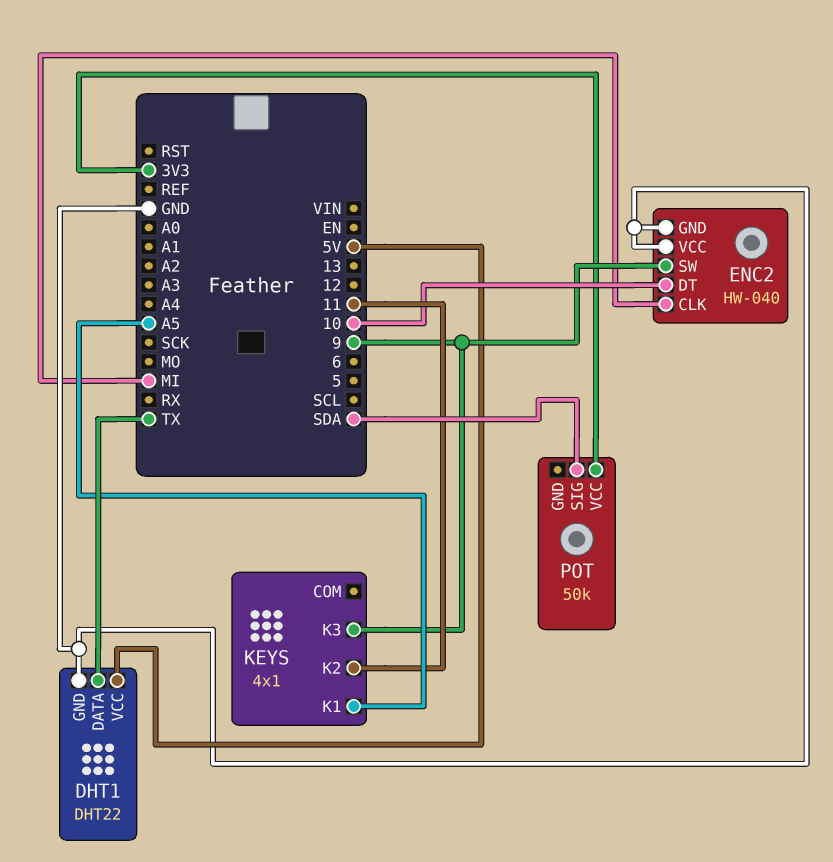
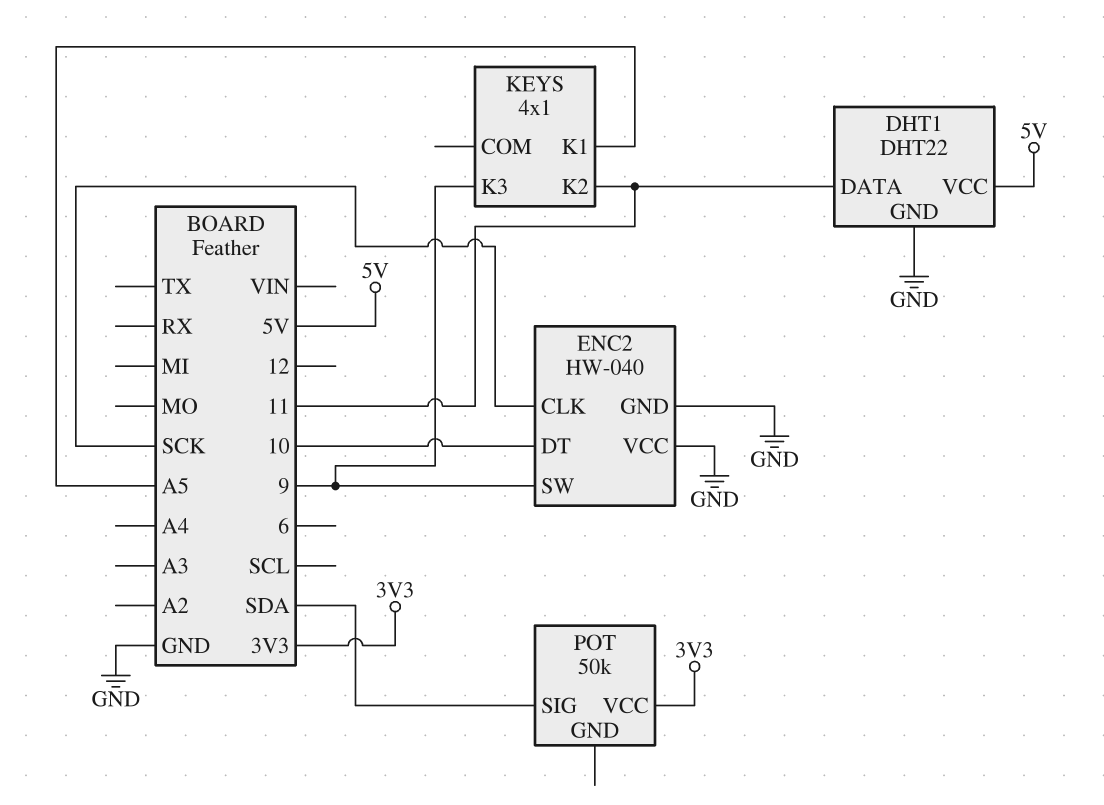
DHT1 pin DATA: TX -> 11
ENC2 pin CLK: MI -> SCK

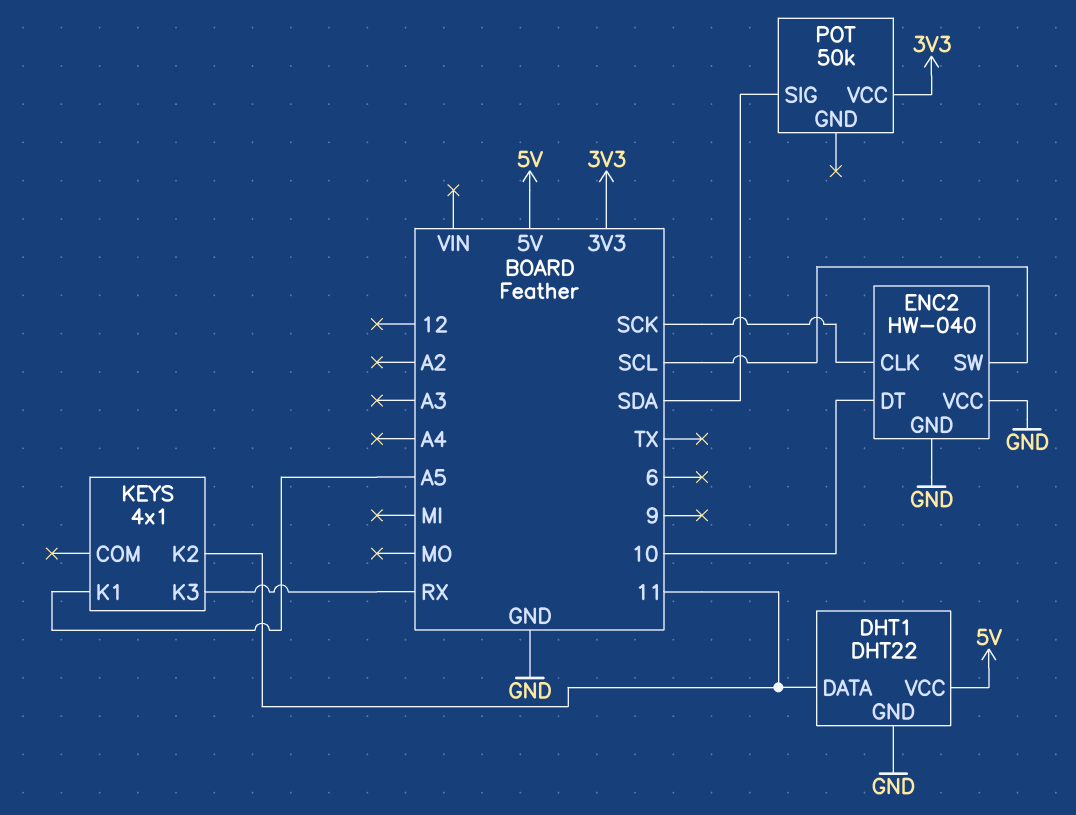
ENC2 pin SW: 9 -> SCL
KEYS pin K3: 9 -> RX

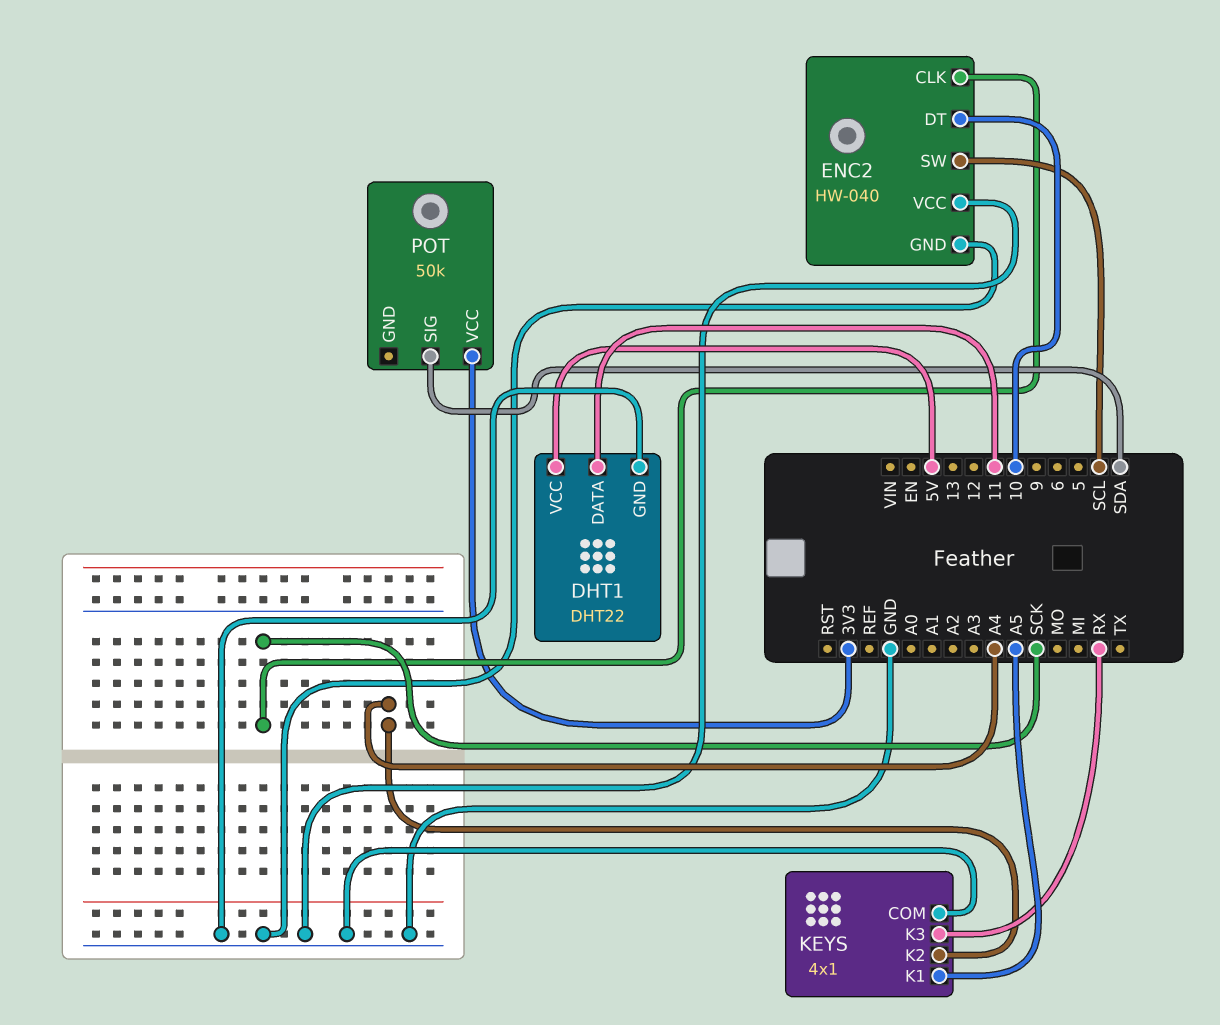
KEYS pin COM: none -> GND
KEYS pin K2: 11 -> A4

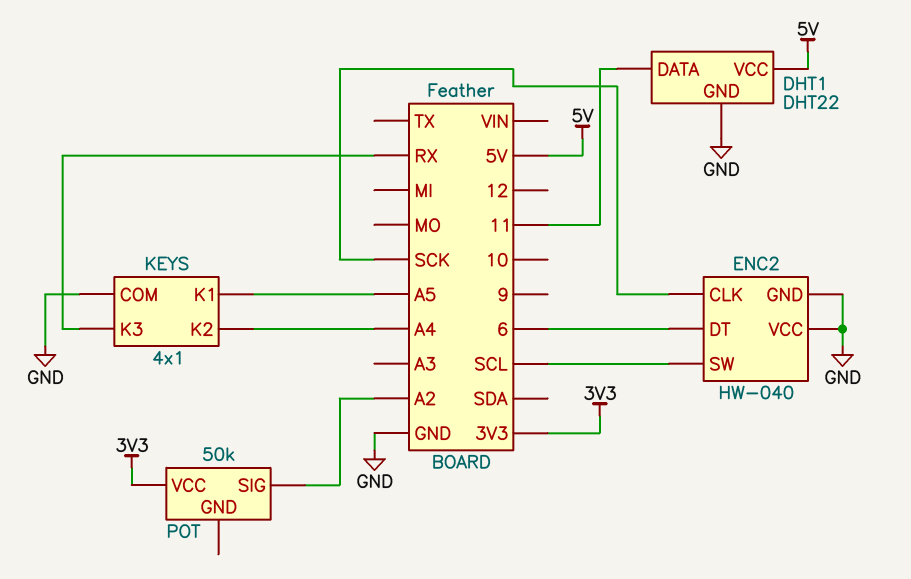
ENC2 pin DT: 10 -> 6
POT pin SIG: SDA -> A2

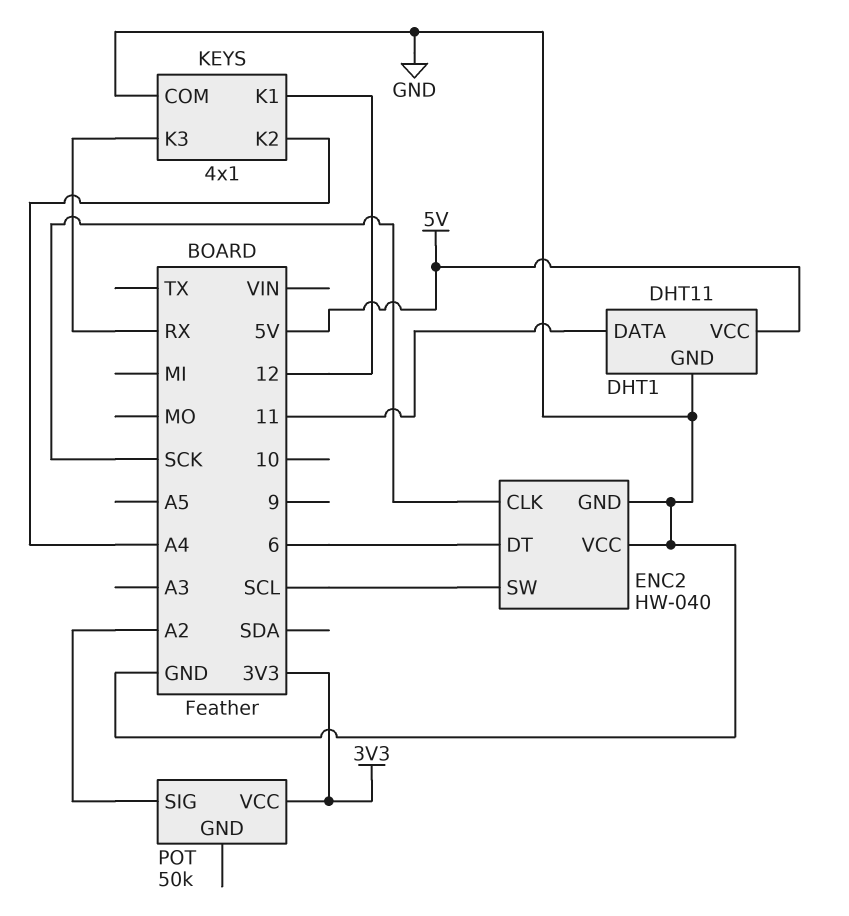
DHT1: DHT22 -> DHT11
KEYS pin K1: A5 -> 12

